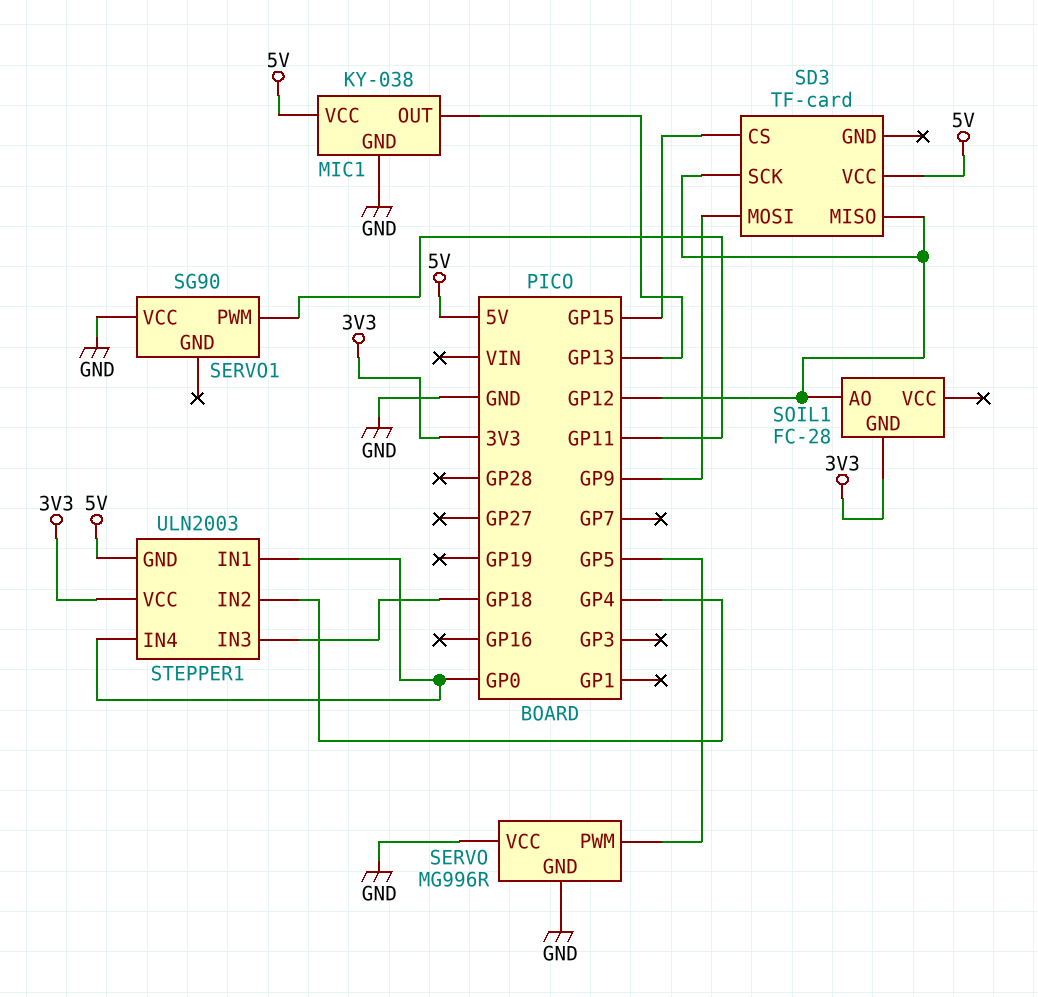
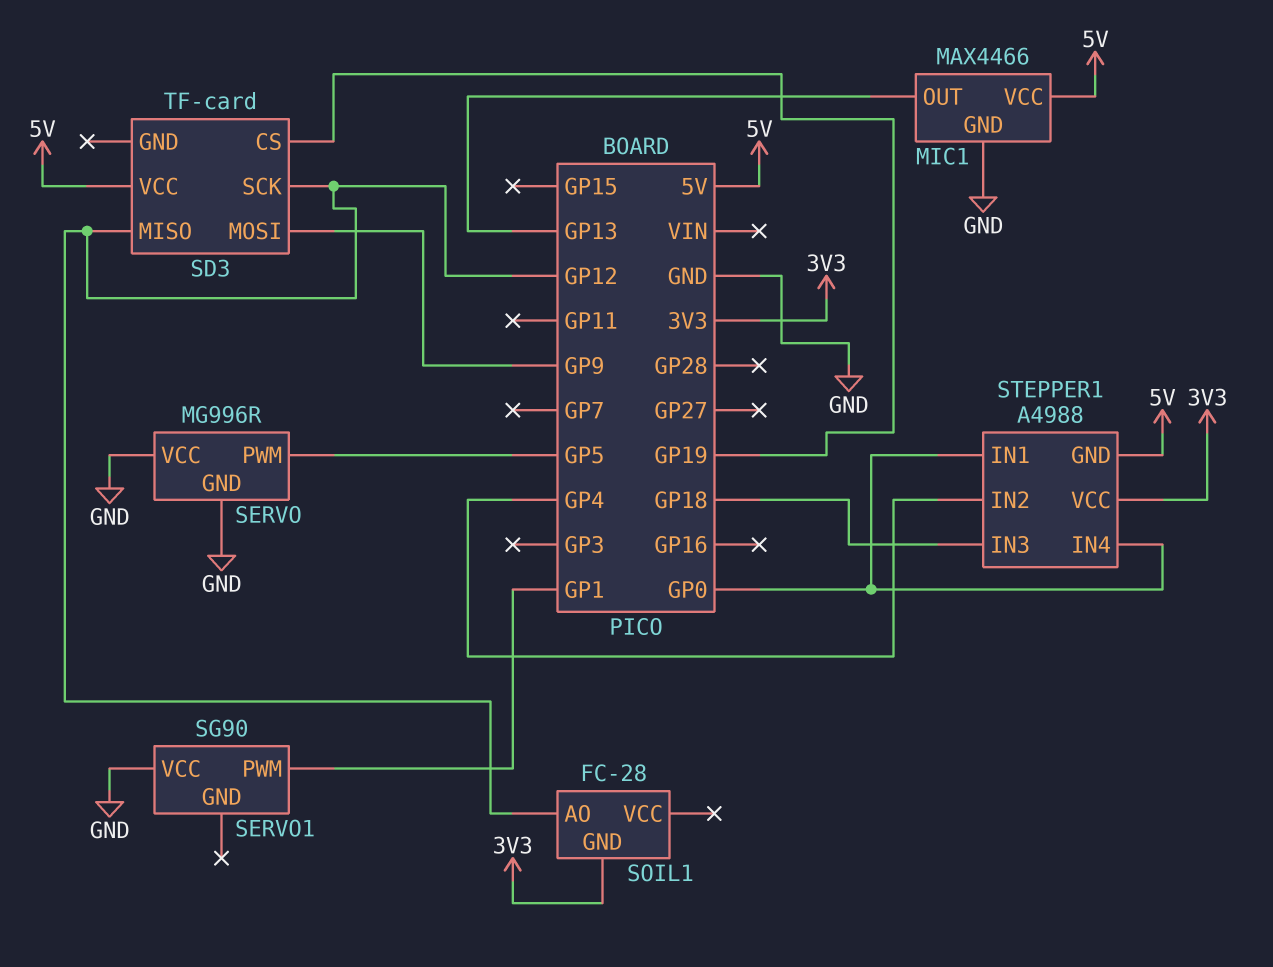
MIC1: KY-038 -> MAX4466
SD3 pin CS: GP15 -> GP19
SERVO1 pin PWM: GP11 -> GP1
STEPPER1: ULN2003 -> A4988

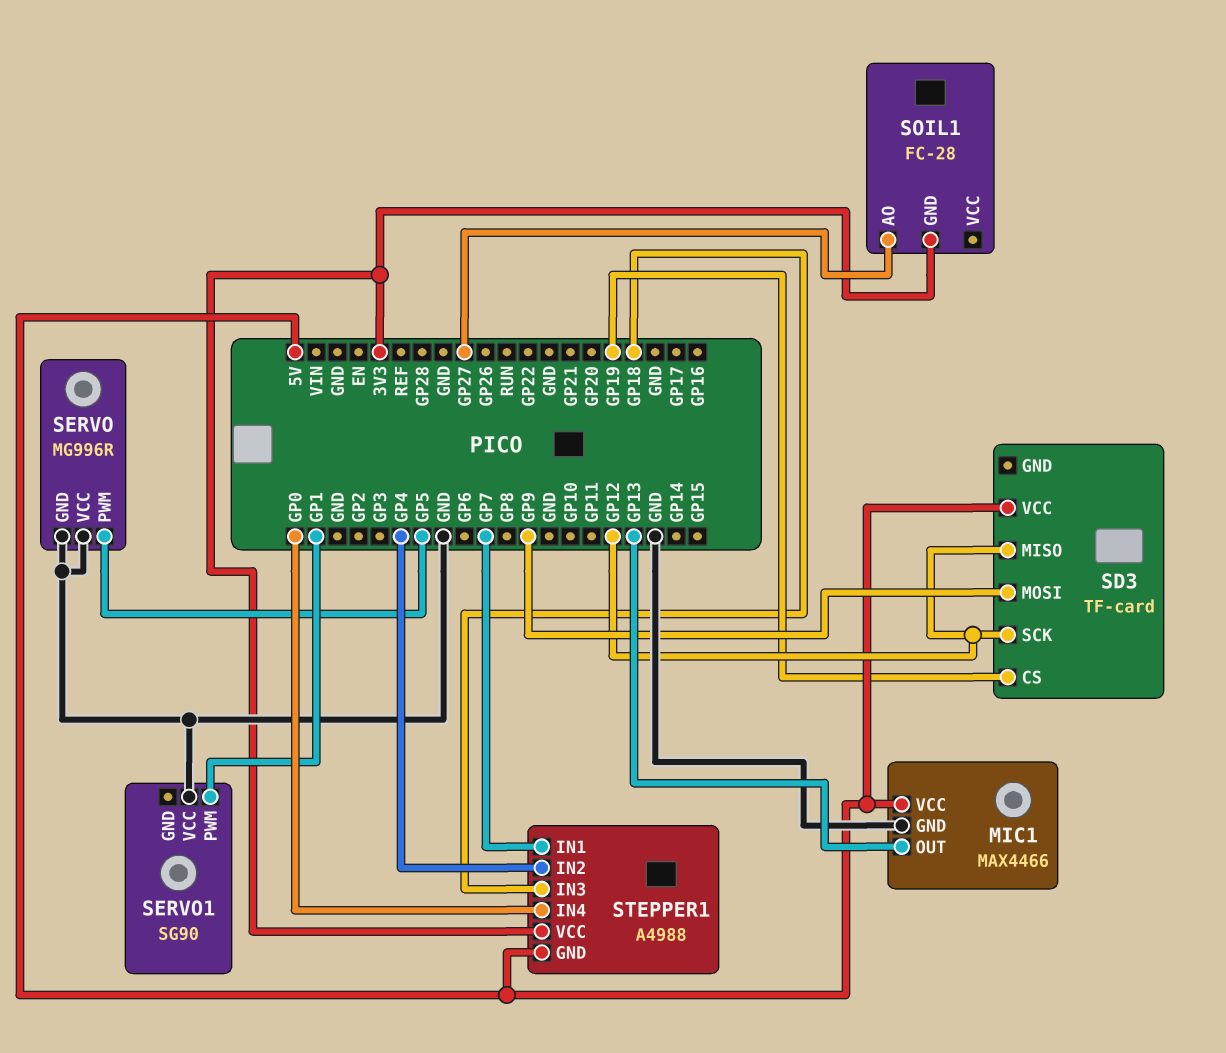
SOIL1 pin AO: GP12 -> GP27
STEPPER1 pin IN1: GP0 -> GP7

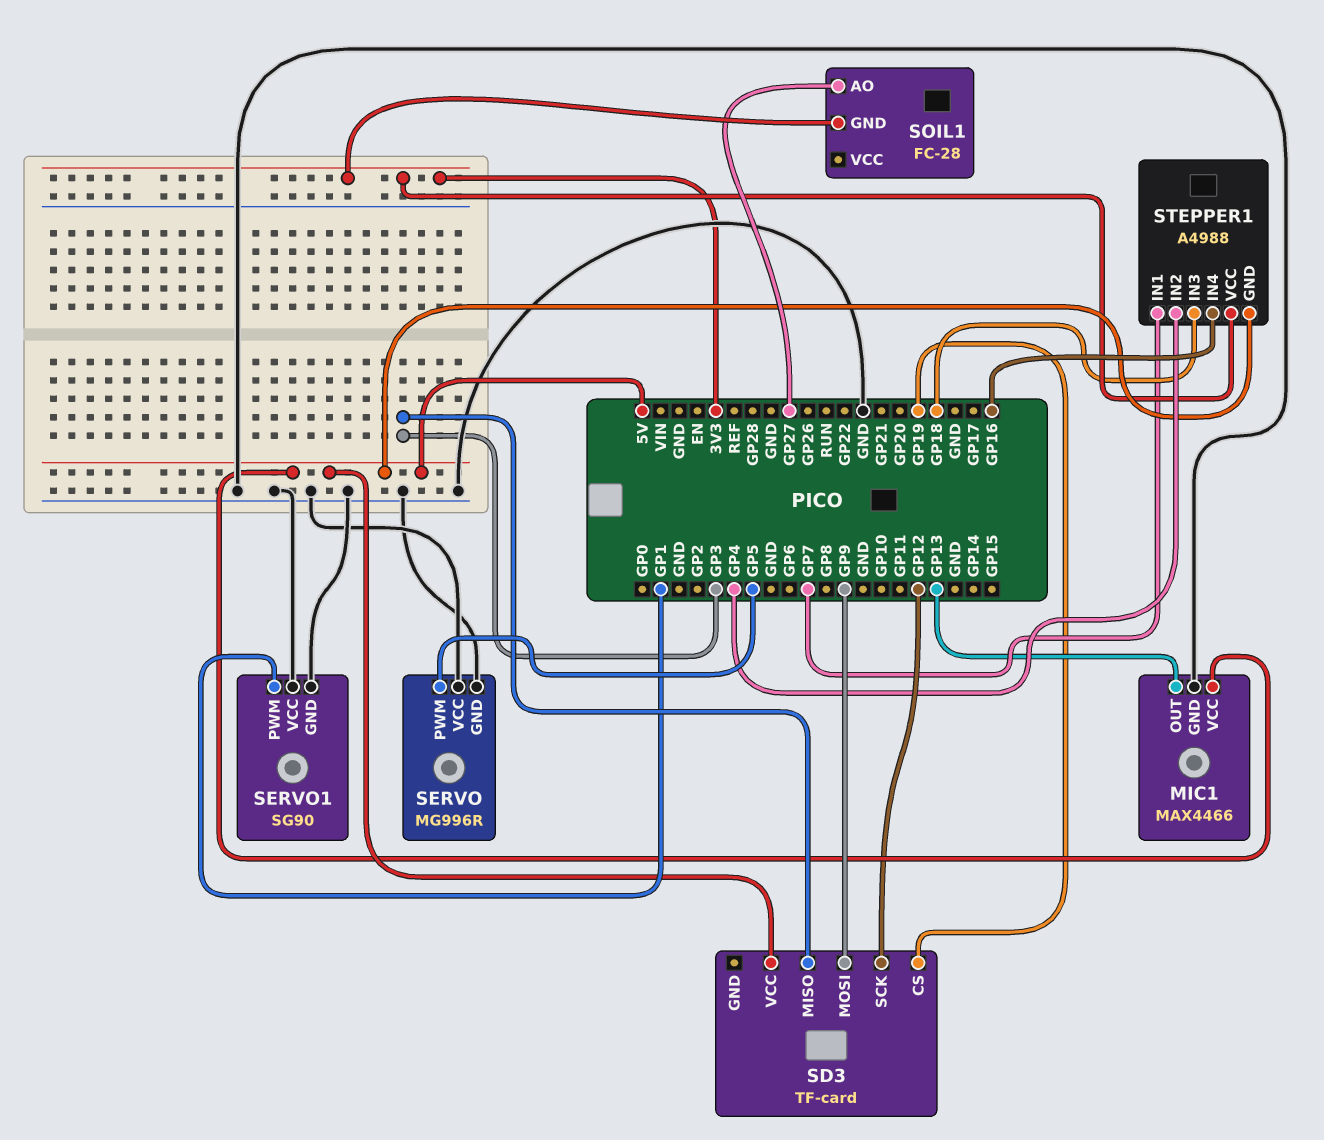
SD3 pin MISO: GP12 -> GP3
SERVO1 pin GND: none -> GND
STEPPER1 pin IN4: GP0 -> GP16

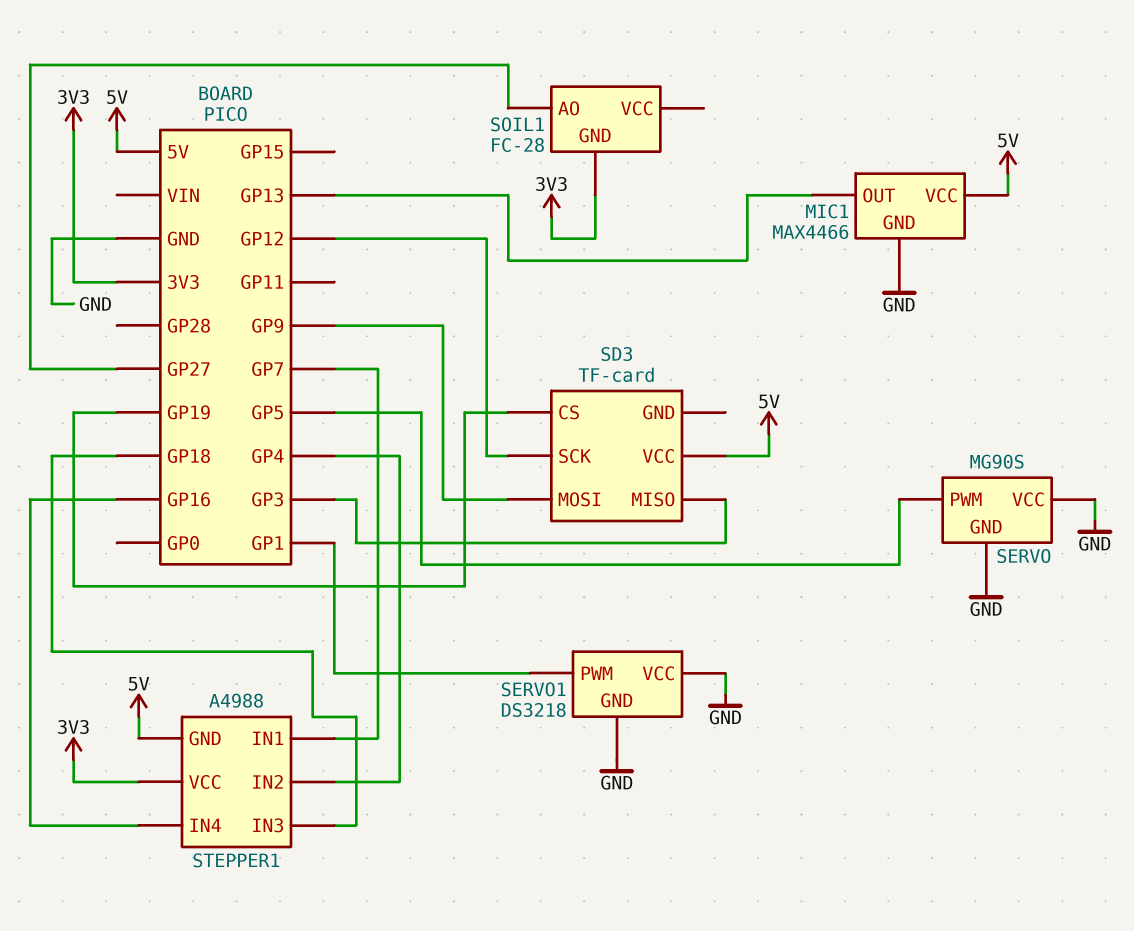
SERVO: MG996R -> MG90S
SERVO1: SG90 -> DS3218

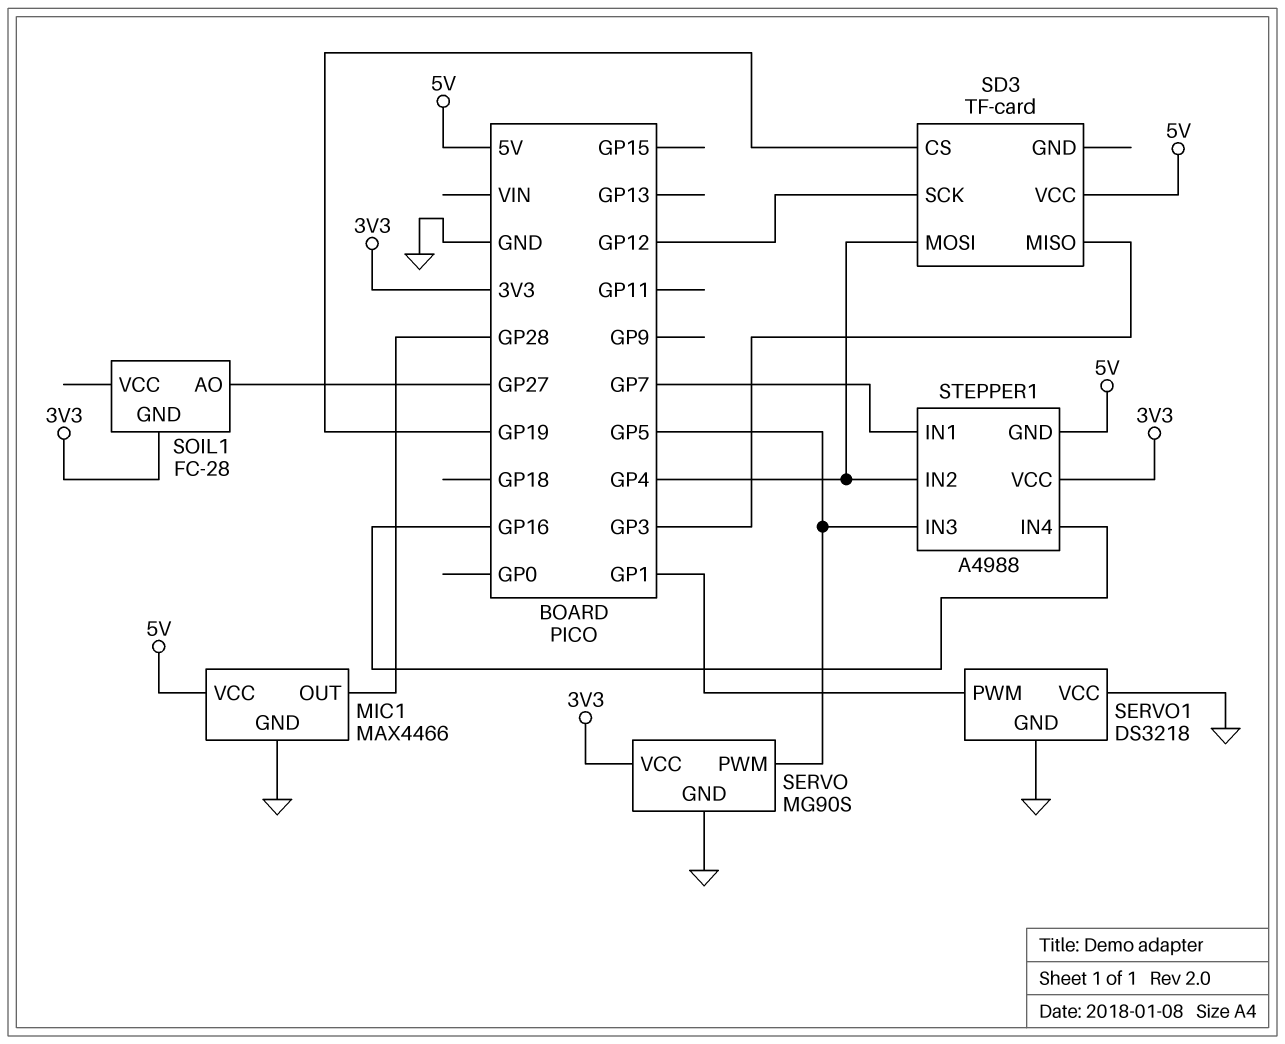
MIC1 pin OUT: GP13 -> GP28
SD3 pin MOSI: GP9 -> GP4
SERVO pin VCC: GND -> 3V3
STEPPER1 pin IN3: GP18 -> GP5

